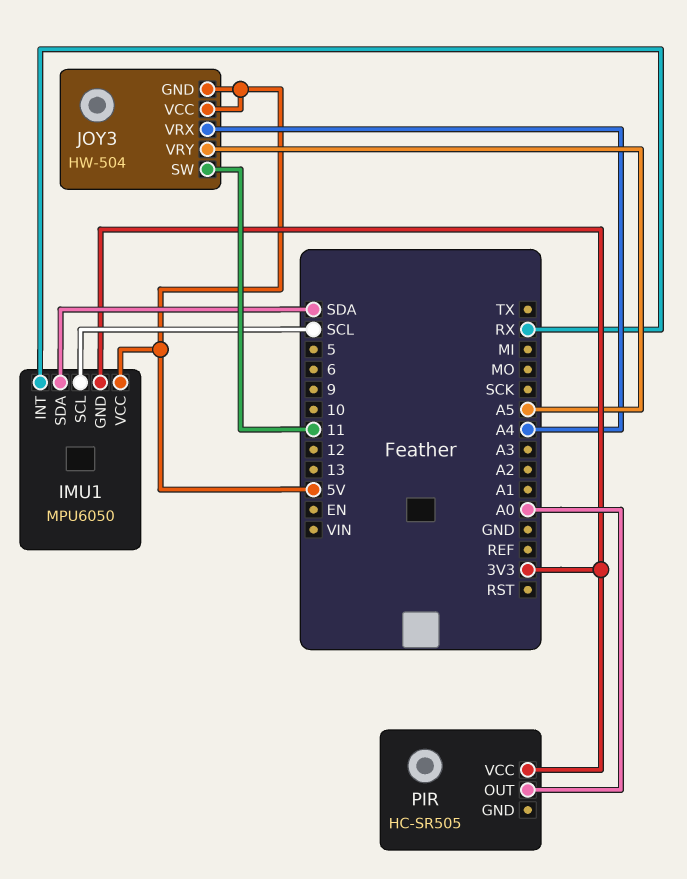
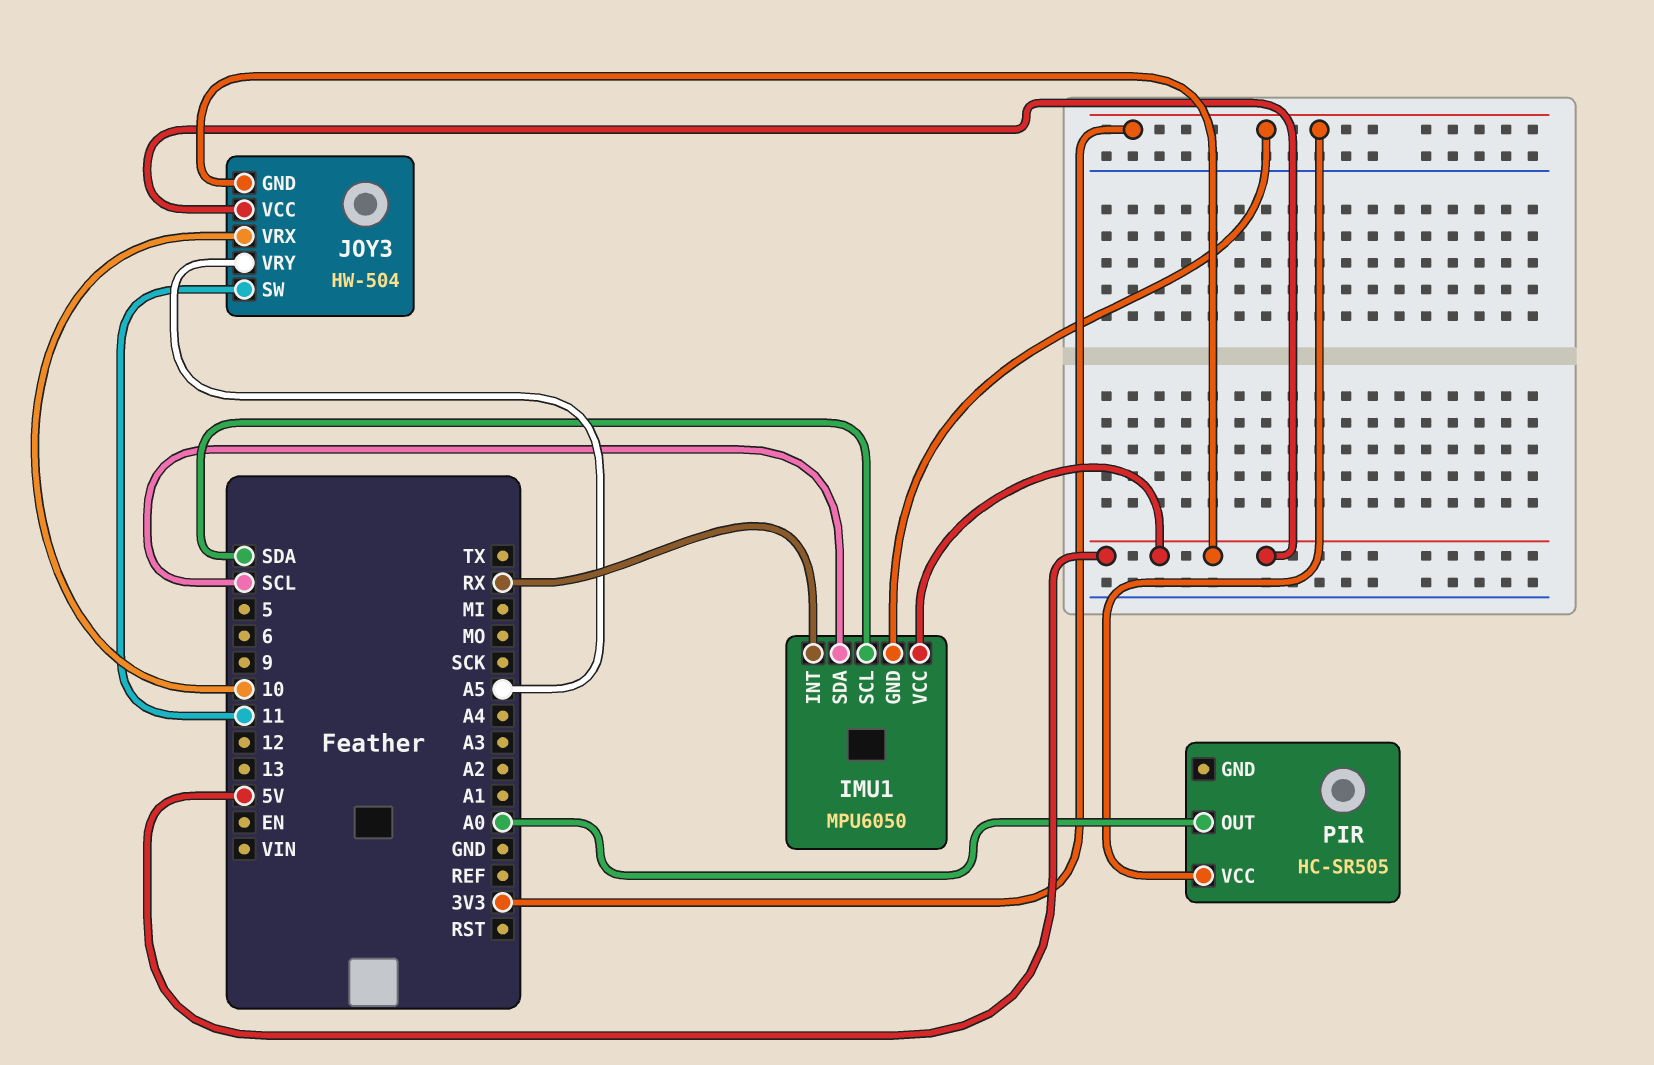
IMU1 pin SCL: SCL -> SDA
IMU1 pin SDA: SDA -> SCL
JOY3 pin VRX: A4 -> 10

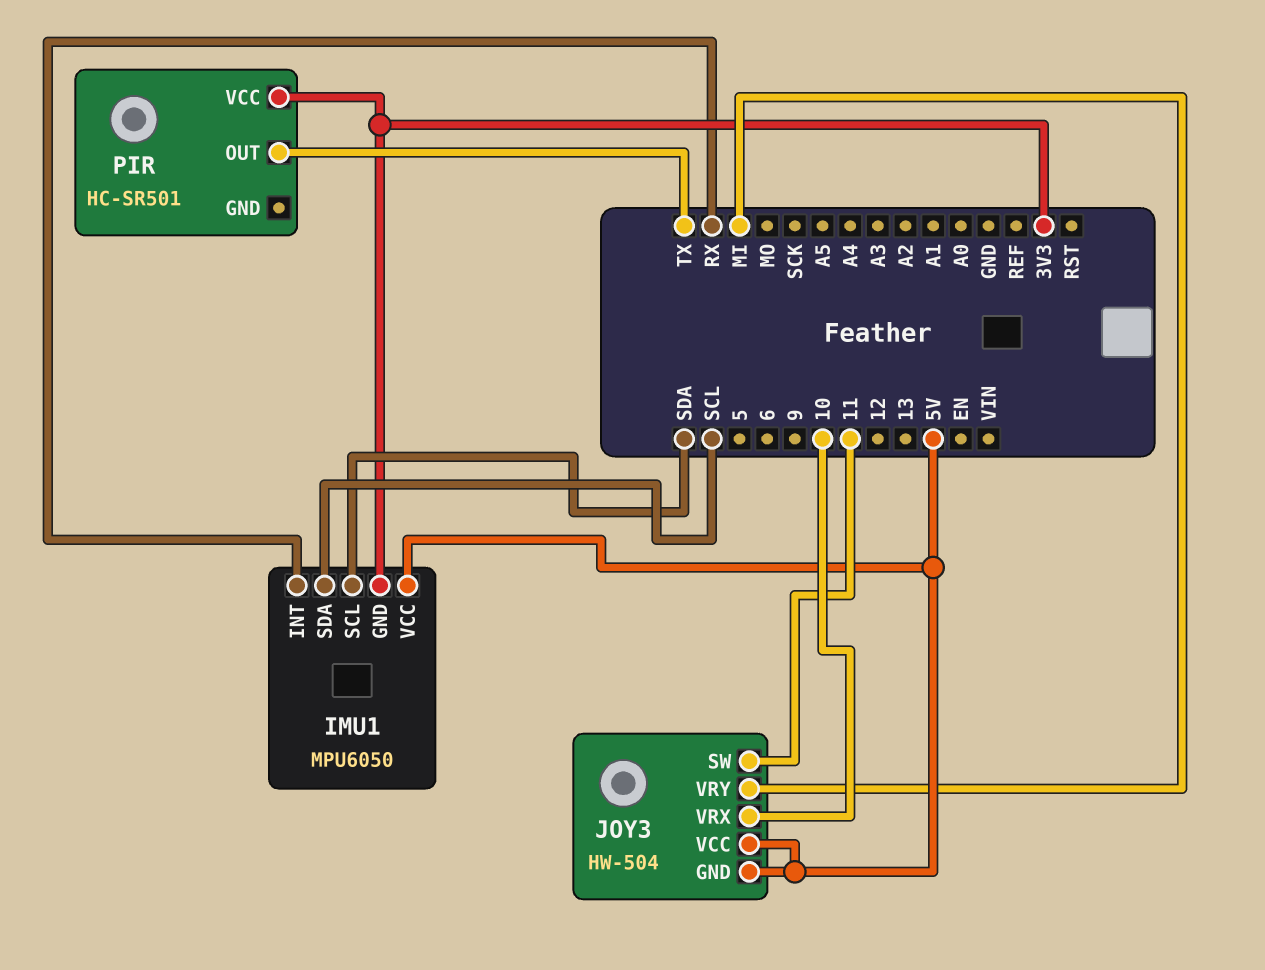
JOY3 pin VRY: A5 -> MI
PIR: HC-SR505 -> HC-SR501
PIR pin OUT: A0 -> TX

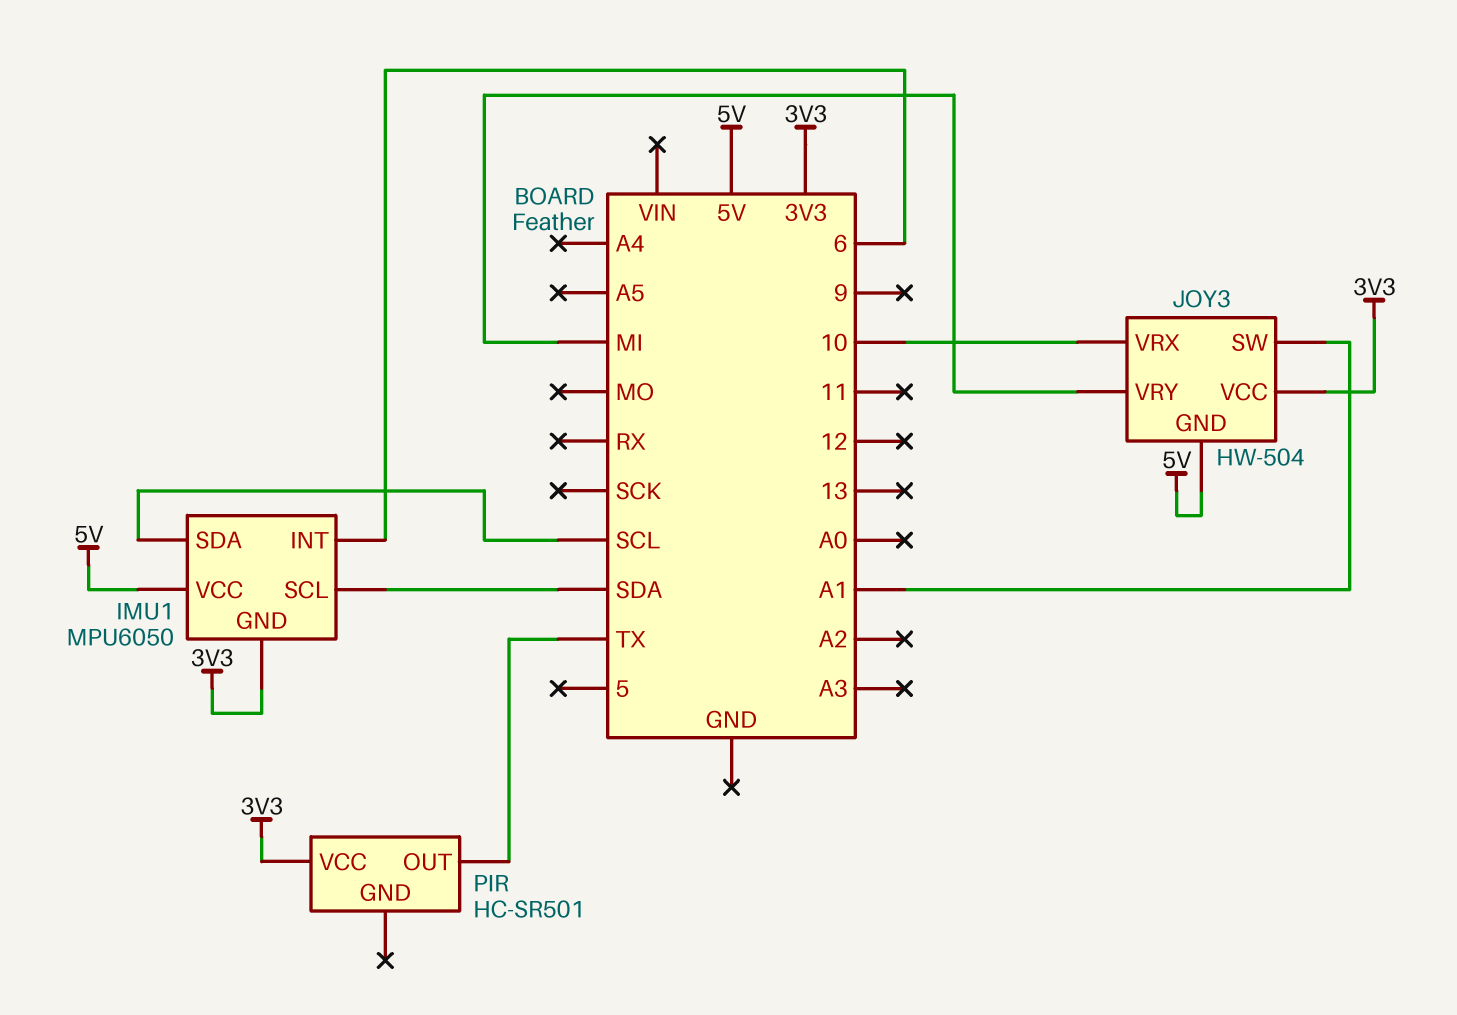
IMU1 pin INT: RX -> 6
JOY3 pin SW: 11 -> A1
JOY3 pin VCC: 5V -> 3V3

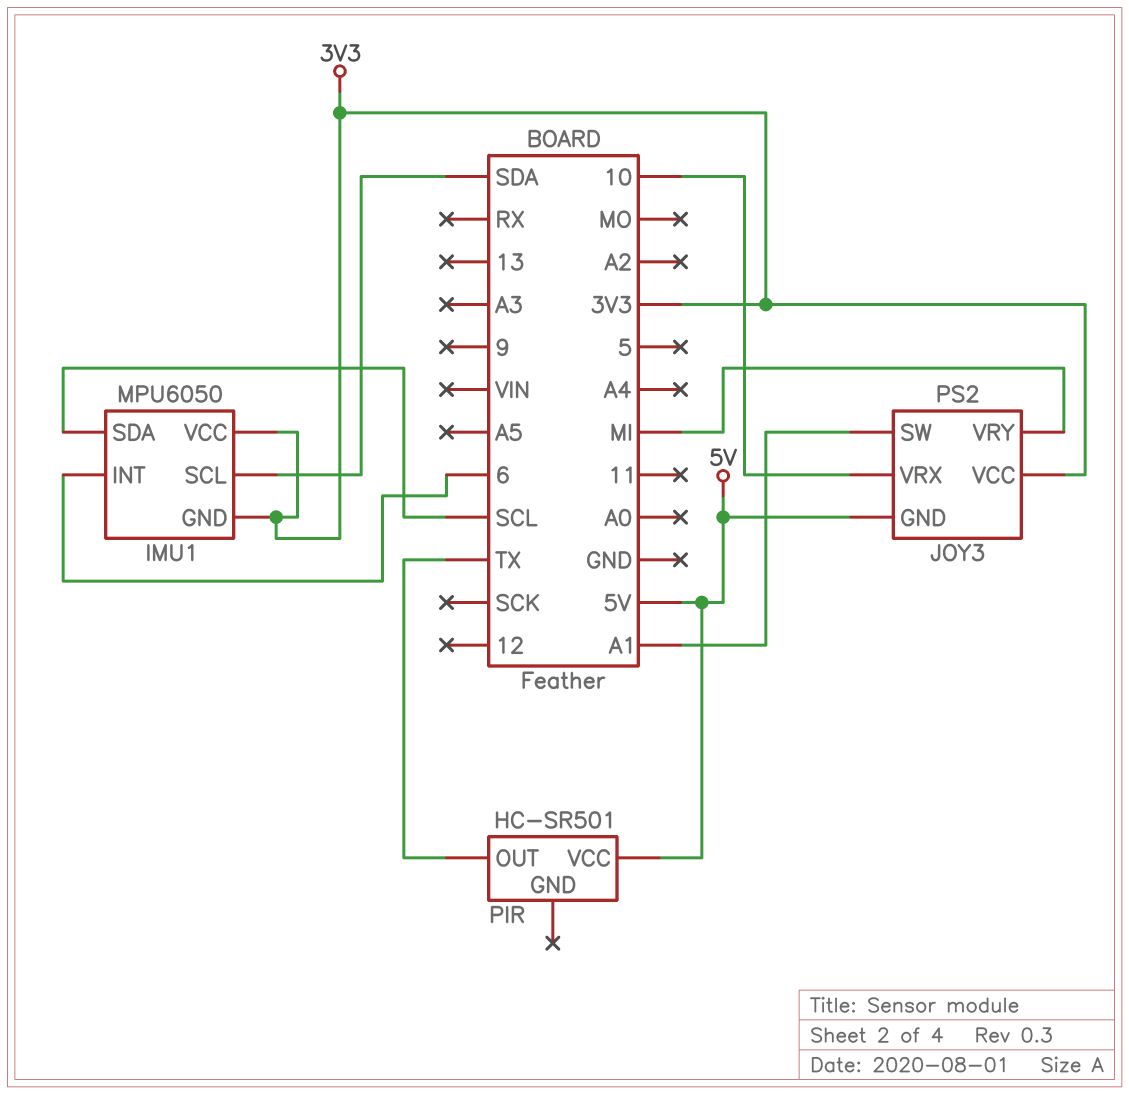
IMU1 pin VCC: 5V -> 3V3
JOY3: HW-504 -> PS2
PIR pin VCC: 3V3 -> 5V

